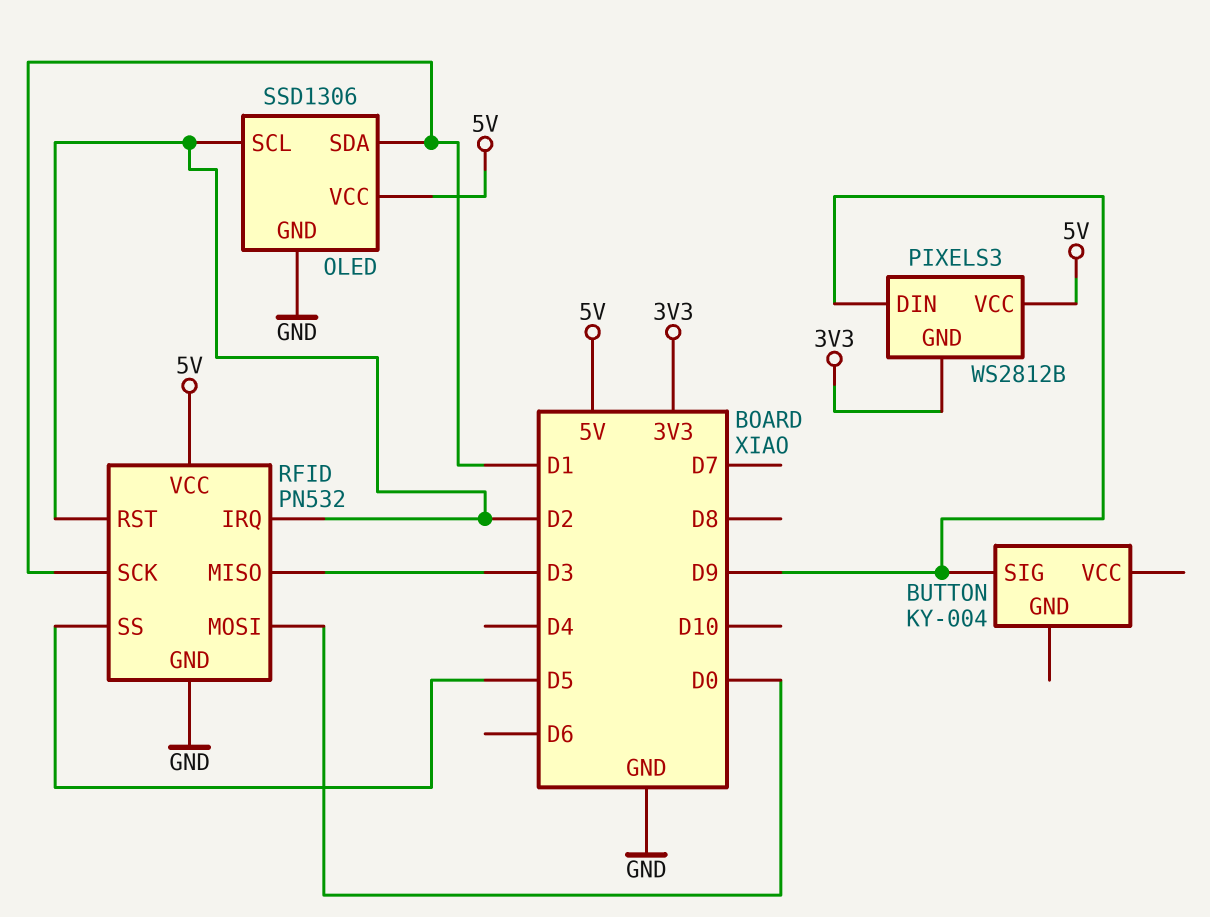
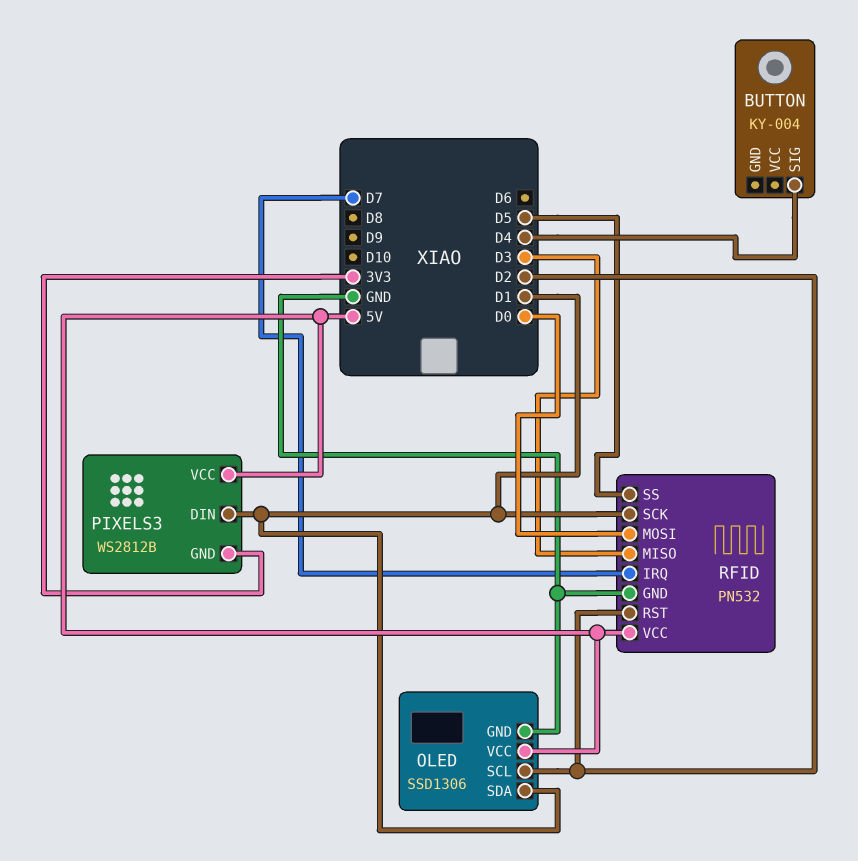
BUTTON pin SIG: D9 -> D4
PIXELS3 pin DIN: D9 -> D1
RFID pin IRQ: D2 -> D7

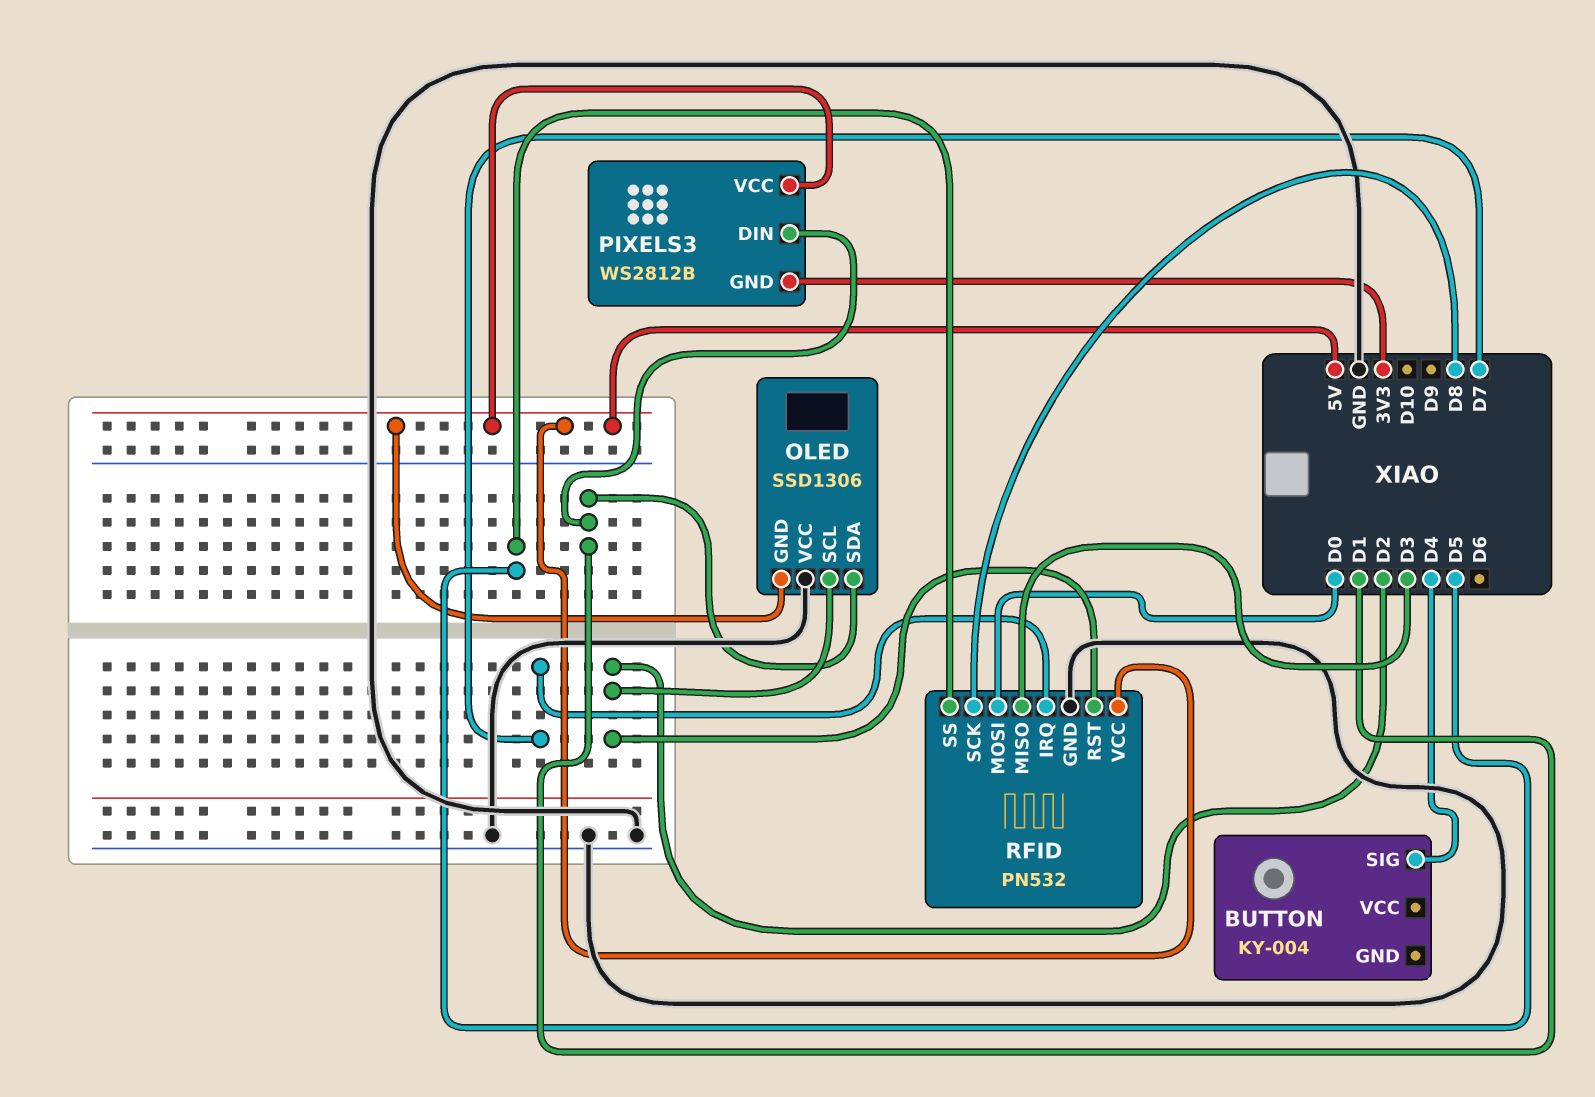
OLED pin GND: GND -> 5V
OLED pin VCC: 5V -> GND
RFID pin SCK: D1 -> D8

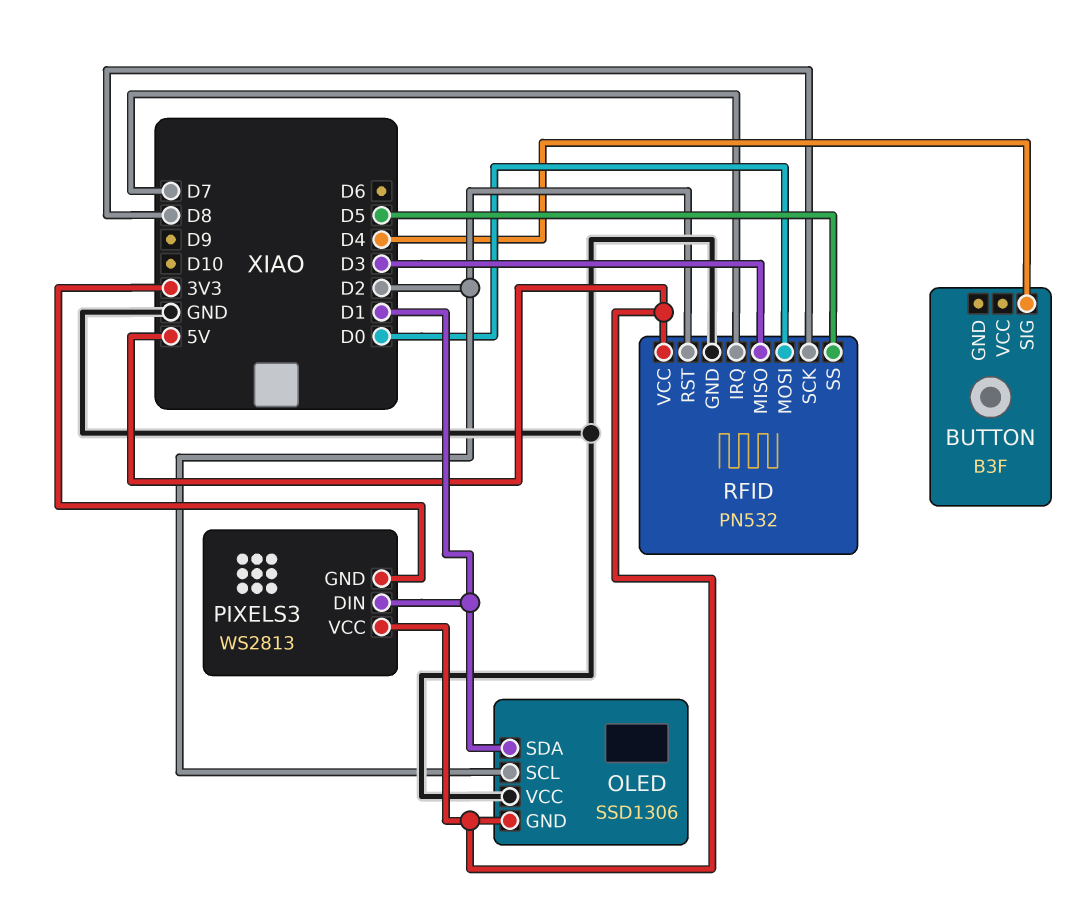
BUTTON: KY-004 -> B3F
PIXELS3: WS2812B -> WS2813

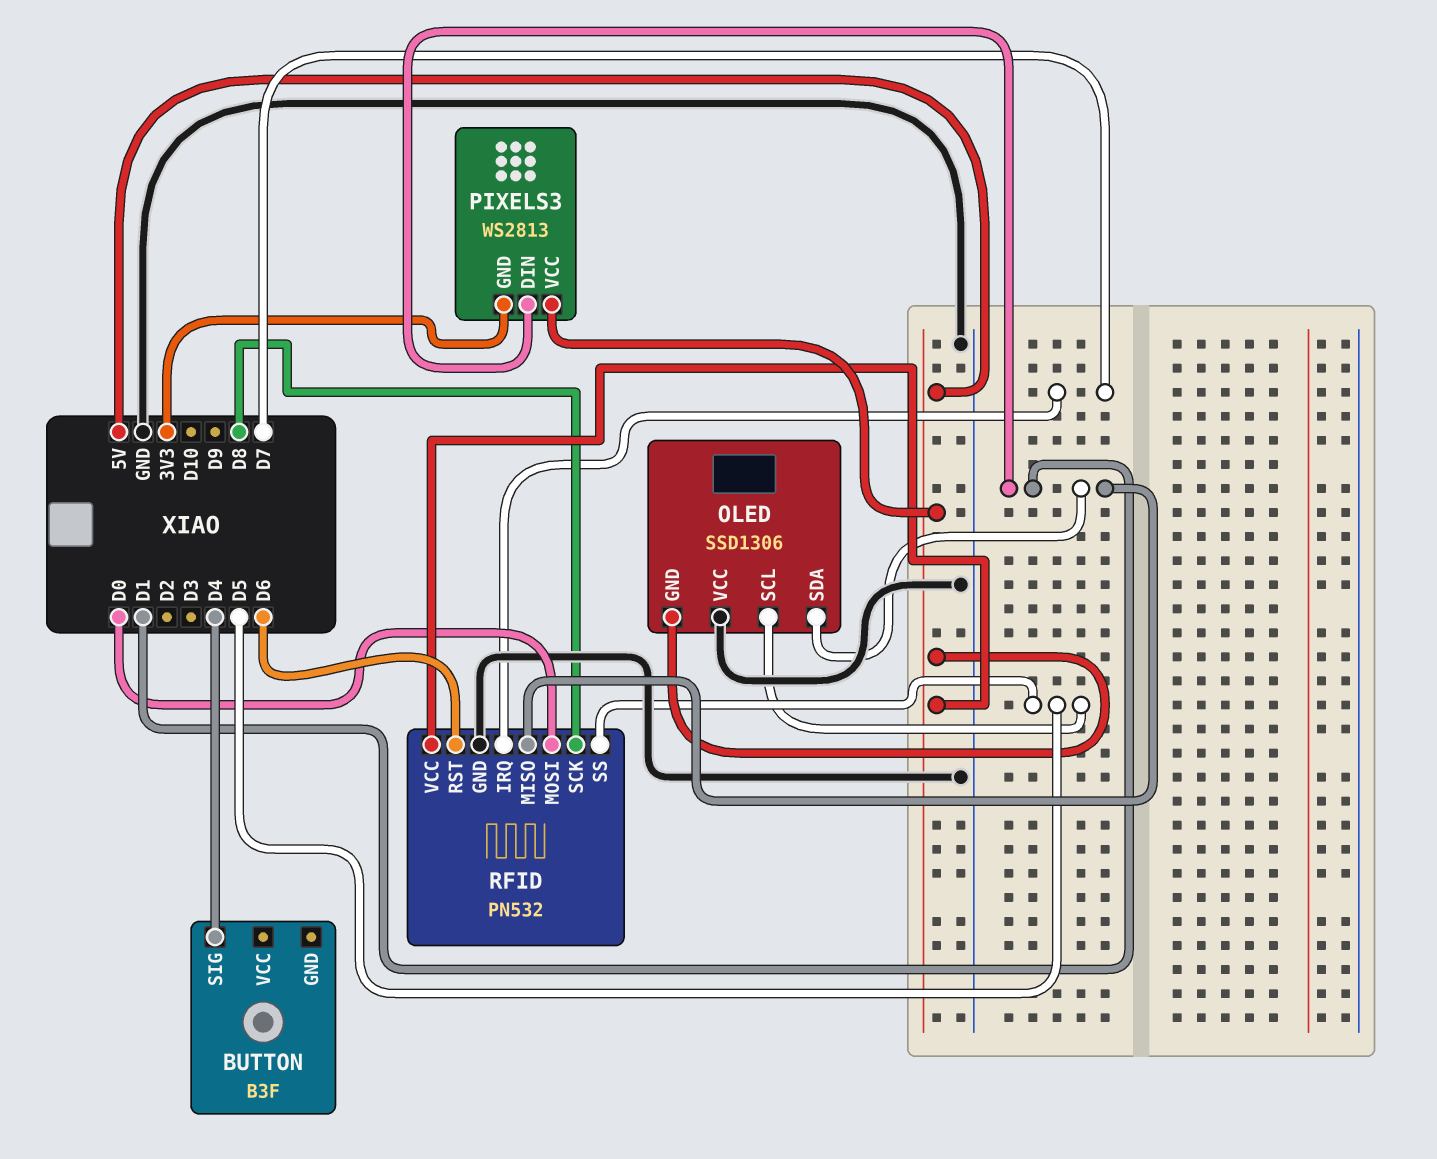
OLED pin SCL: D2 -> D5
RFID pin MISO: D3 -> D1
RFID pin RST: D2 -> D6

